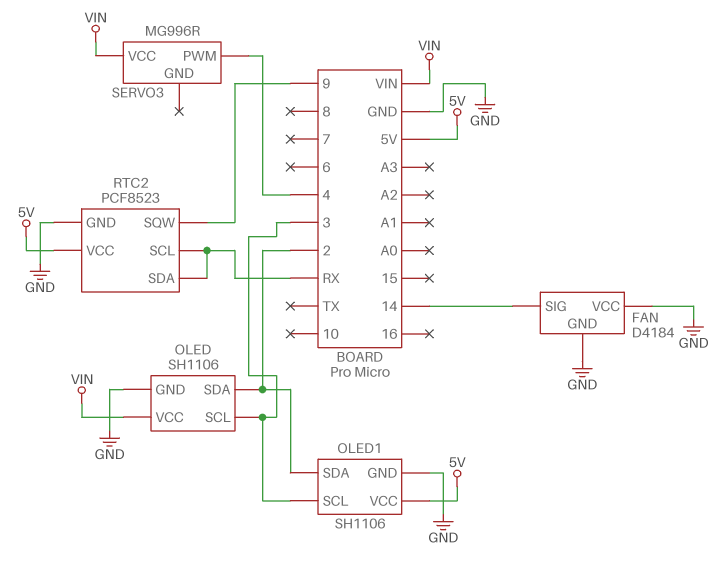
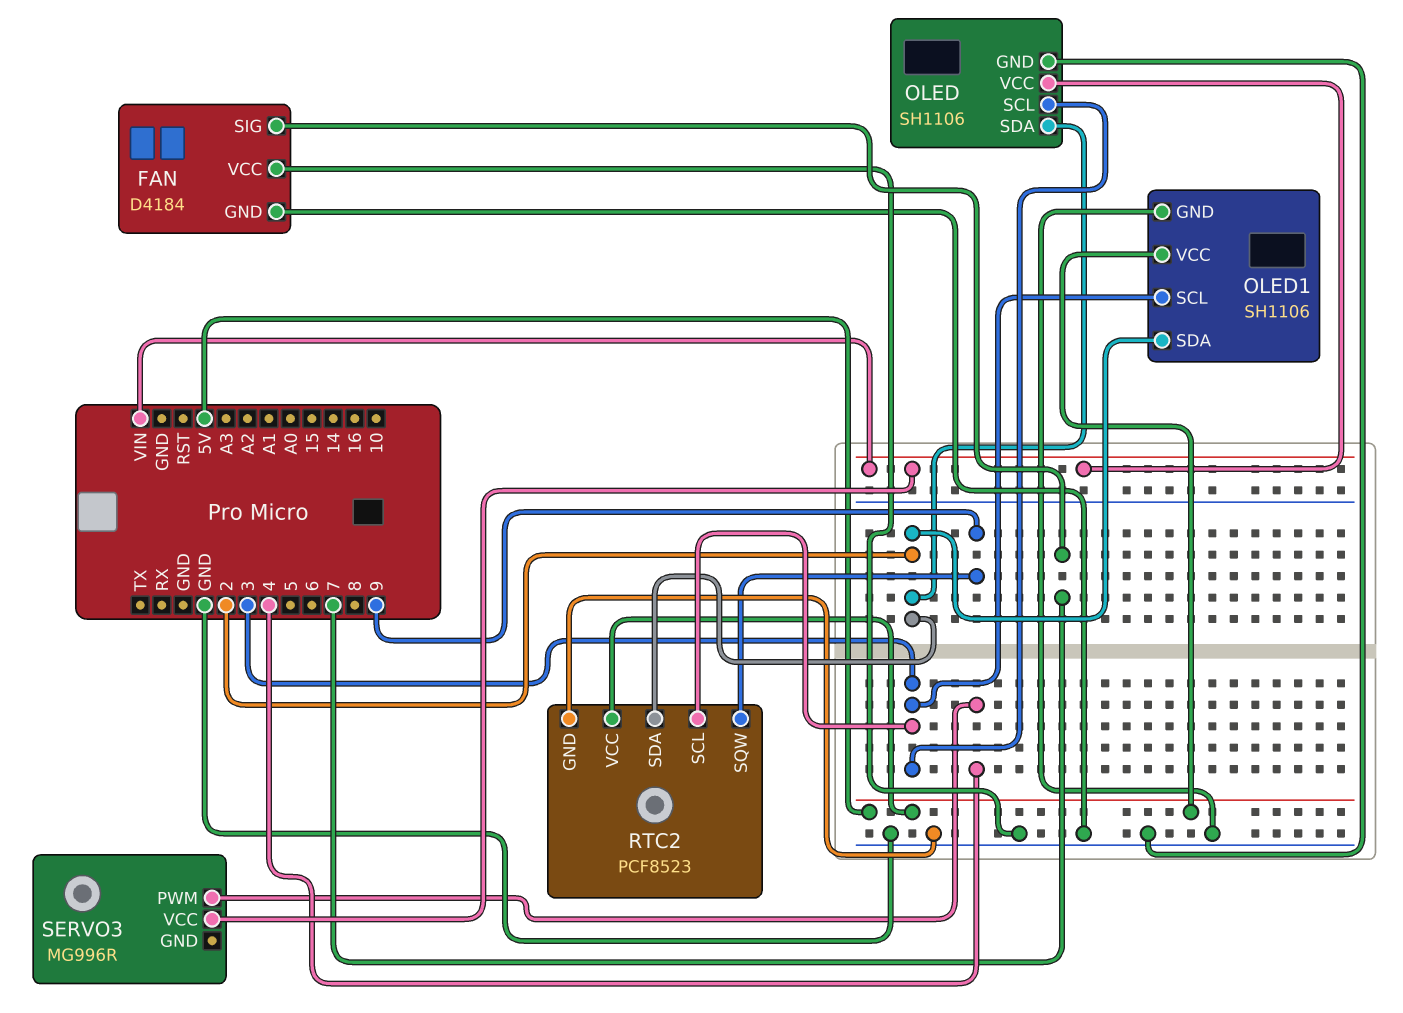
FAN pin SIG: 14 -> 7
RTC2 pin SCL: RX -> 3
RTC2 pin SDA: RX -> 2

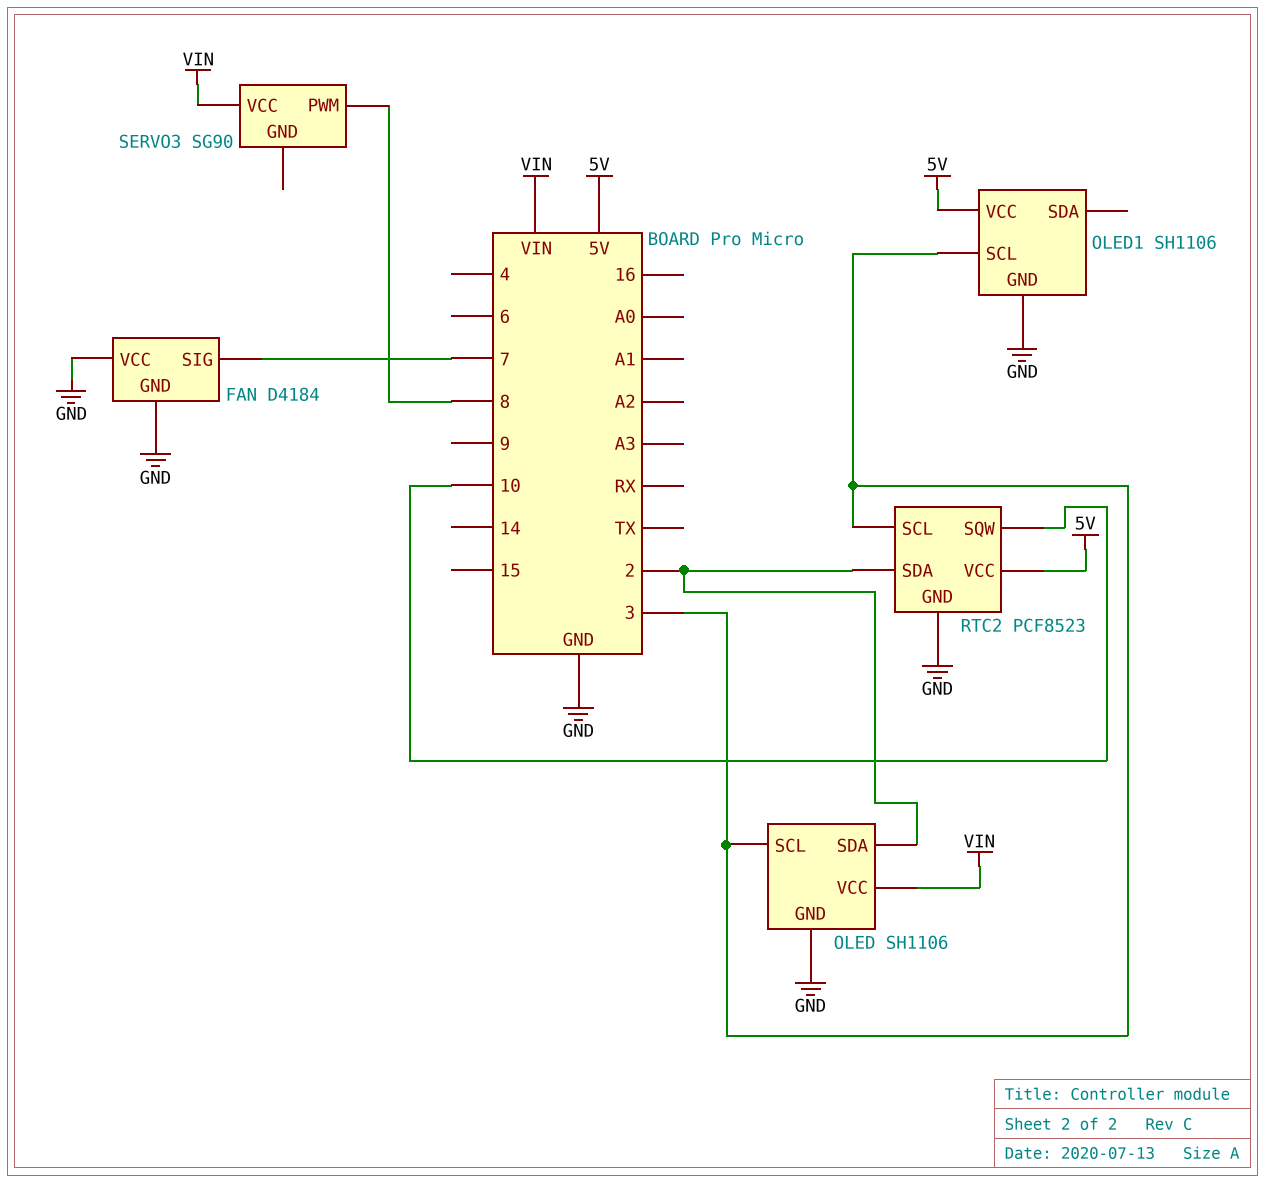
OLED1 pin SDA: 2 -> none
RTC2 pin SQW: 9 -> 10
SERVO3: MG996R -> SG90
SERVO3 pin PWM: 4 -> 8

